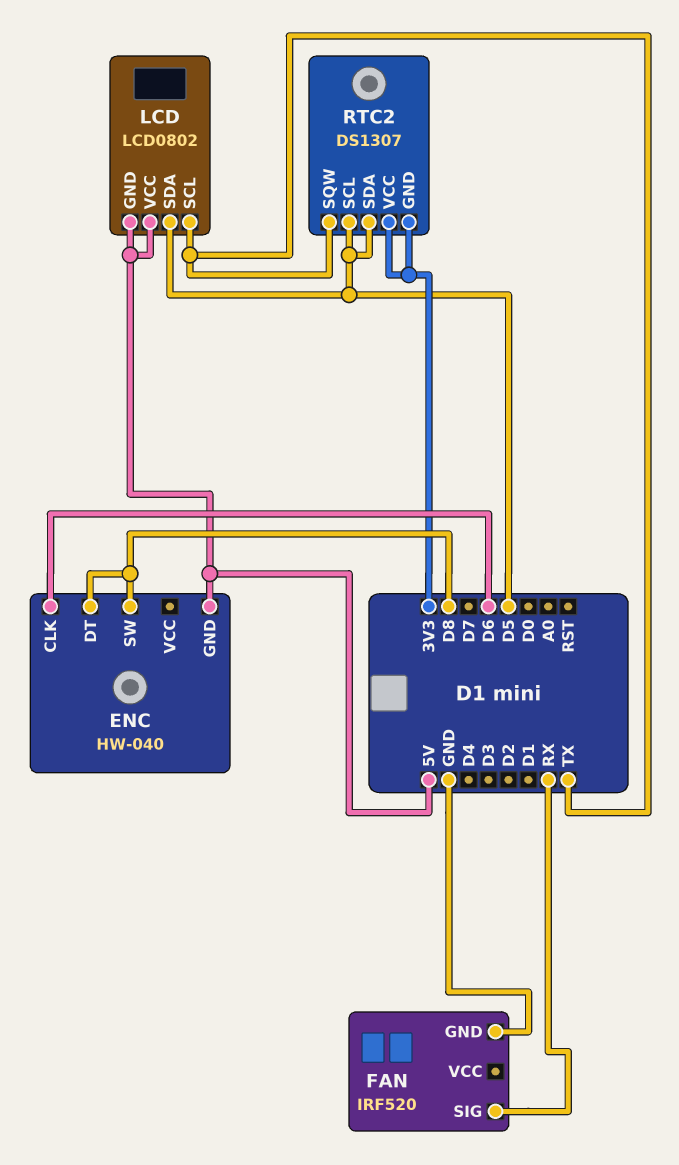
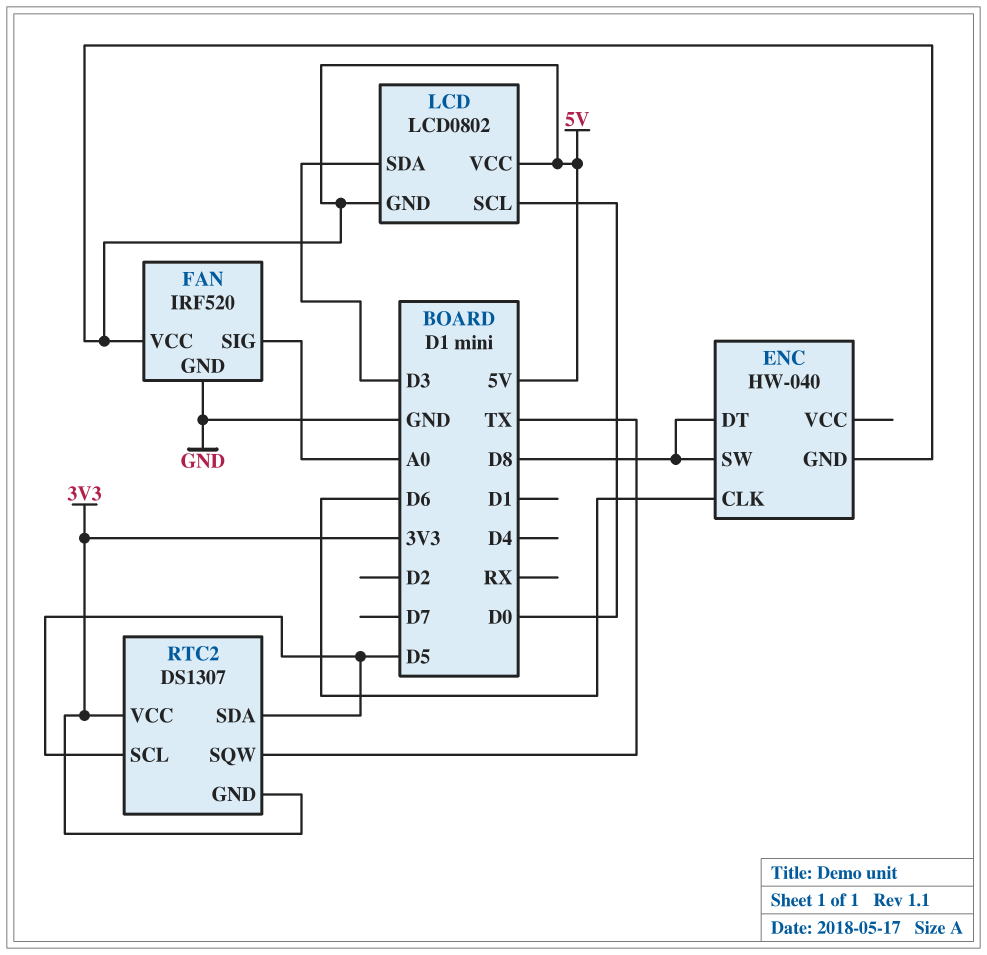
FAN pin SIG: RX -> A0
FAN pin VCC: none -> 5V
LCD pin SCL: TX -> D0
LCD pin SDA: D5 -> D3

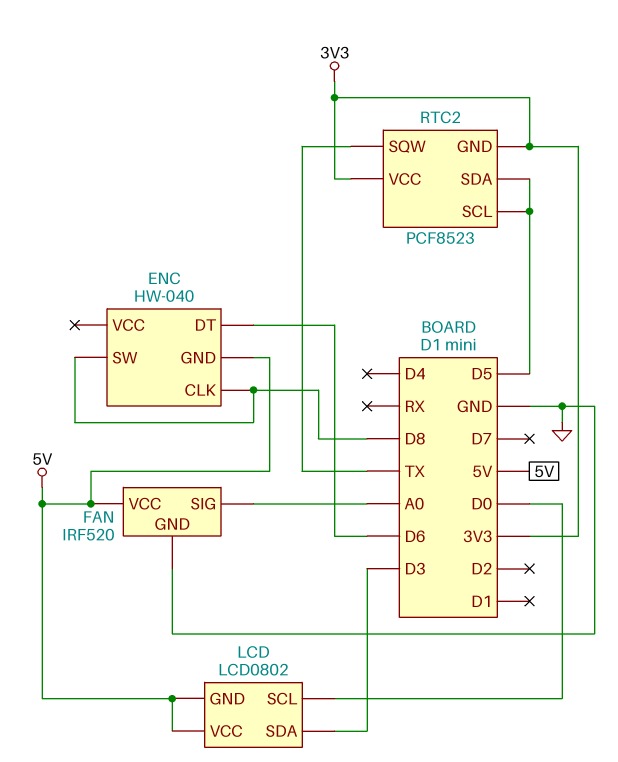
ENC pin CLK: D6 -> D8
ENC pin DT: D8 -> D6
RTC2: DS1307 -> PCF8523

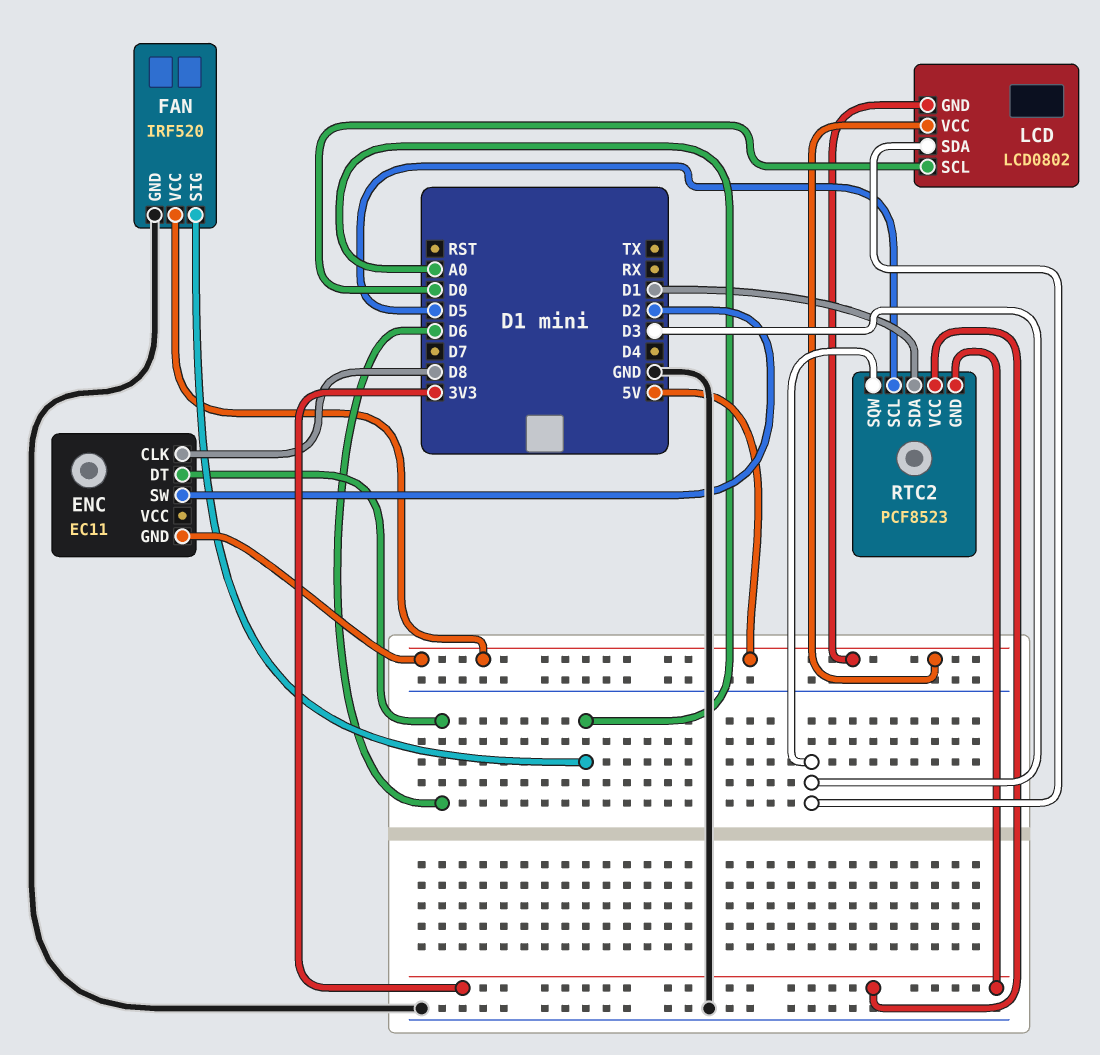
ENC: HW-040 -> EC11
ENC pin SW: D8 -> D2
RTC2 pin SDA: D5 -> D1
RTC2 pin SQW: TX -> D3

